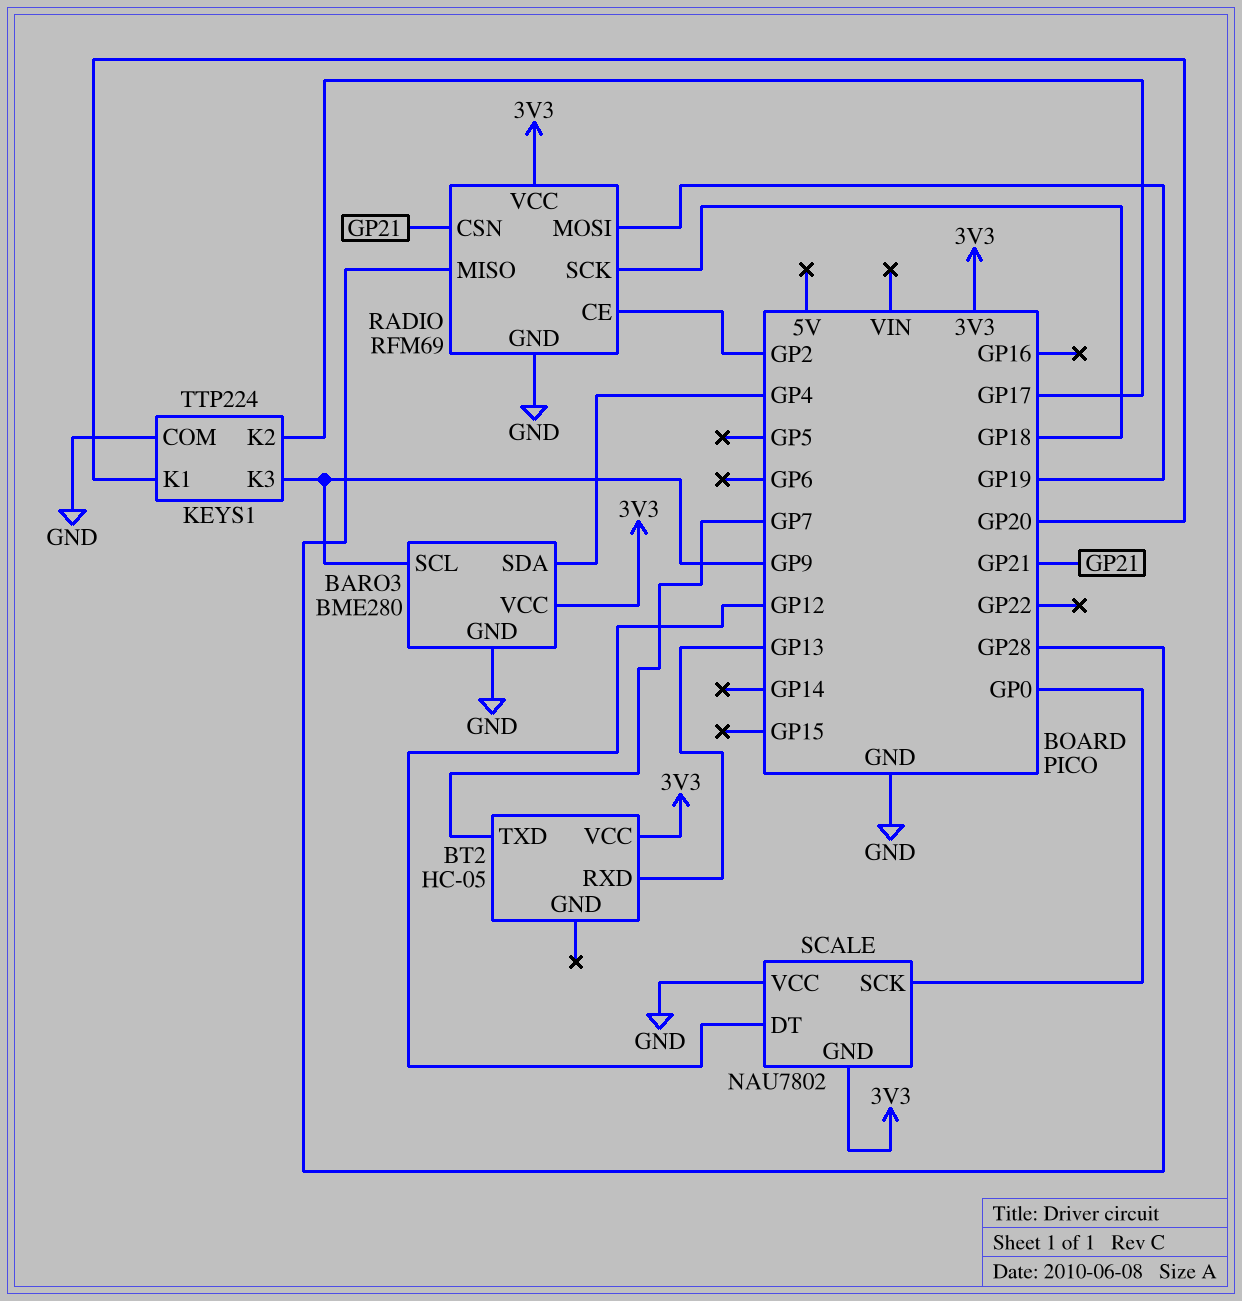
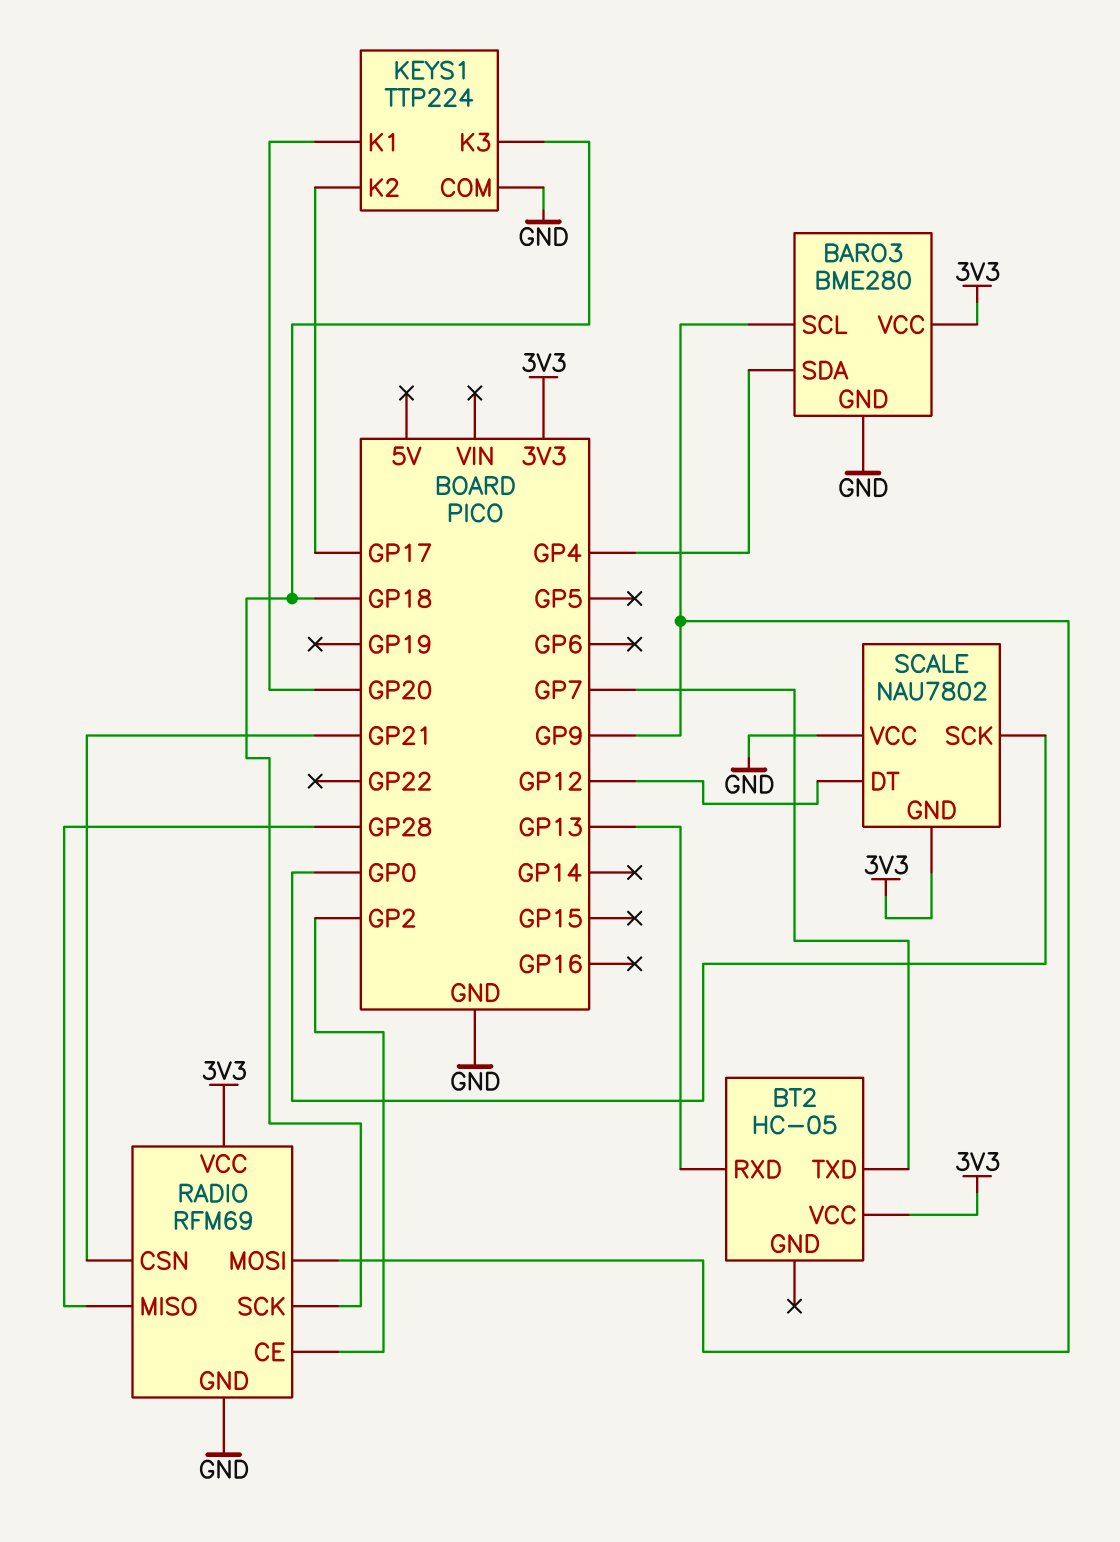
KEYS1 pin K3: GP9 -> GP18
RADIO pin MOSI: GP19 -> GP9

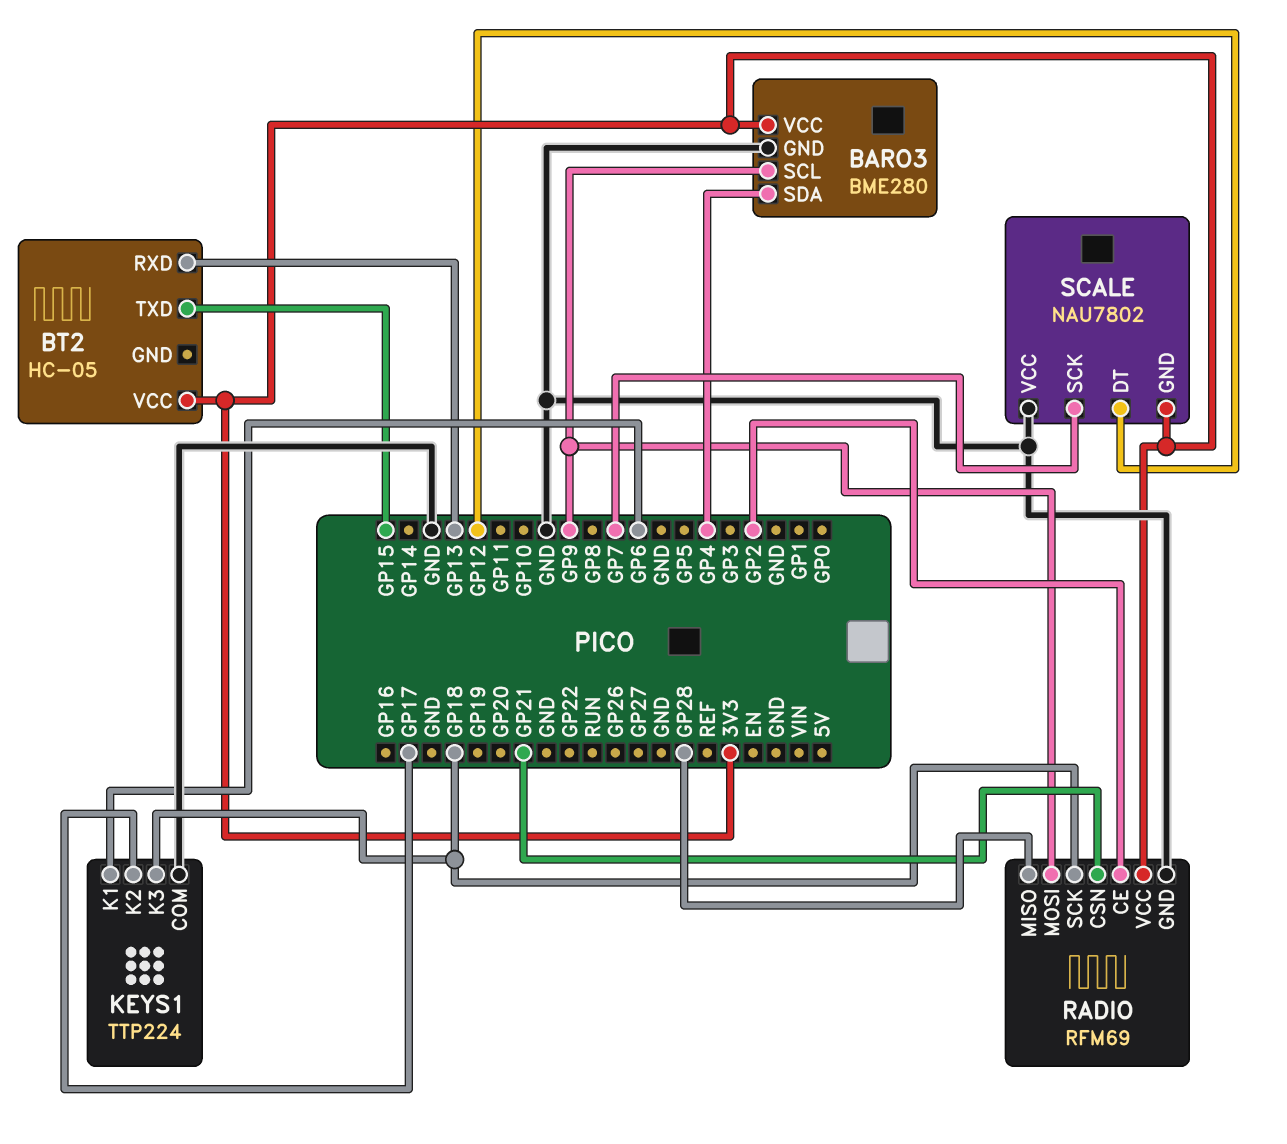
BT2 pin TXD: GP7 -> GP15
KEYS1 pin K1: GP20 -> GP6
SCALE pin SCK: GP0 -> GP7

